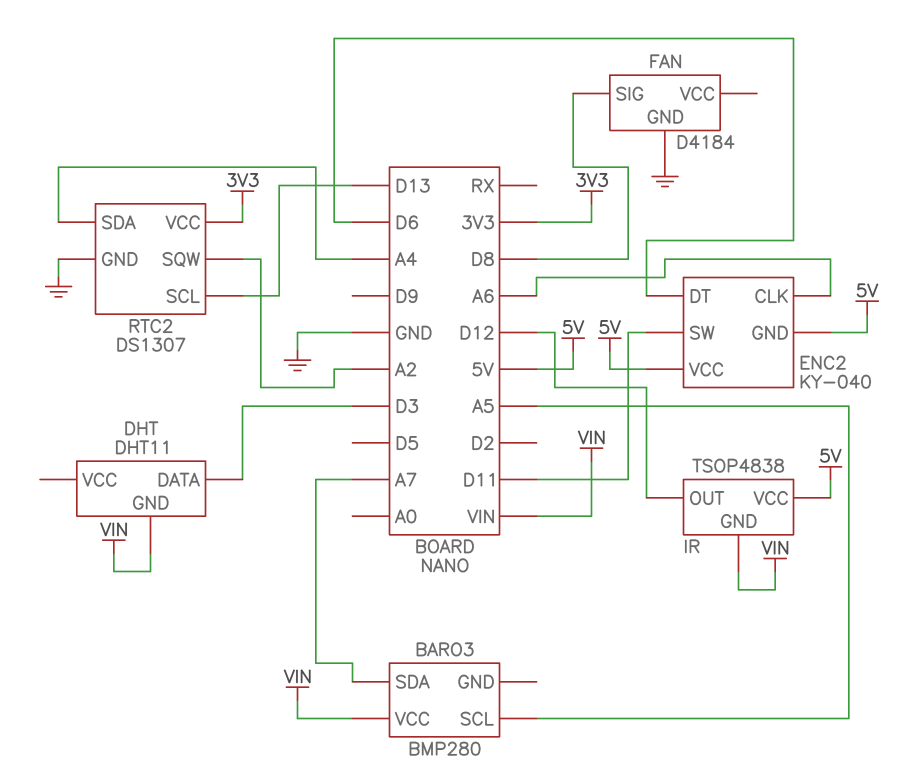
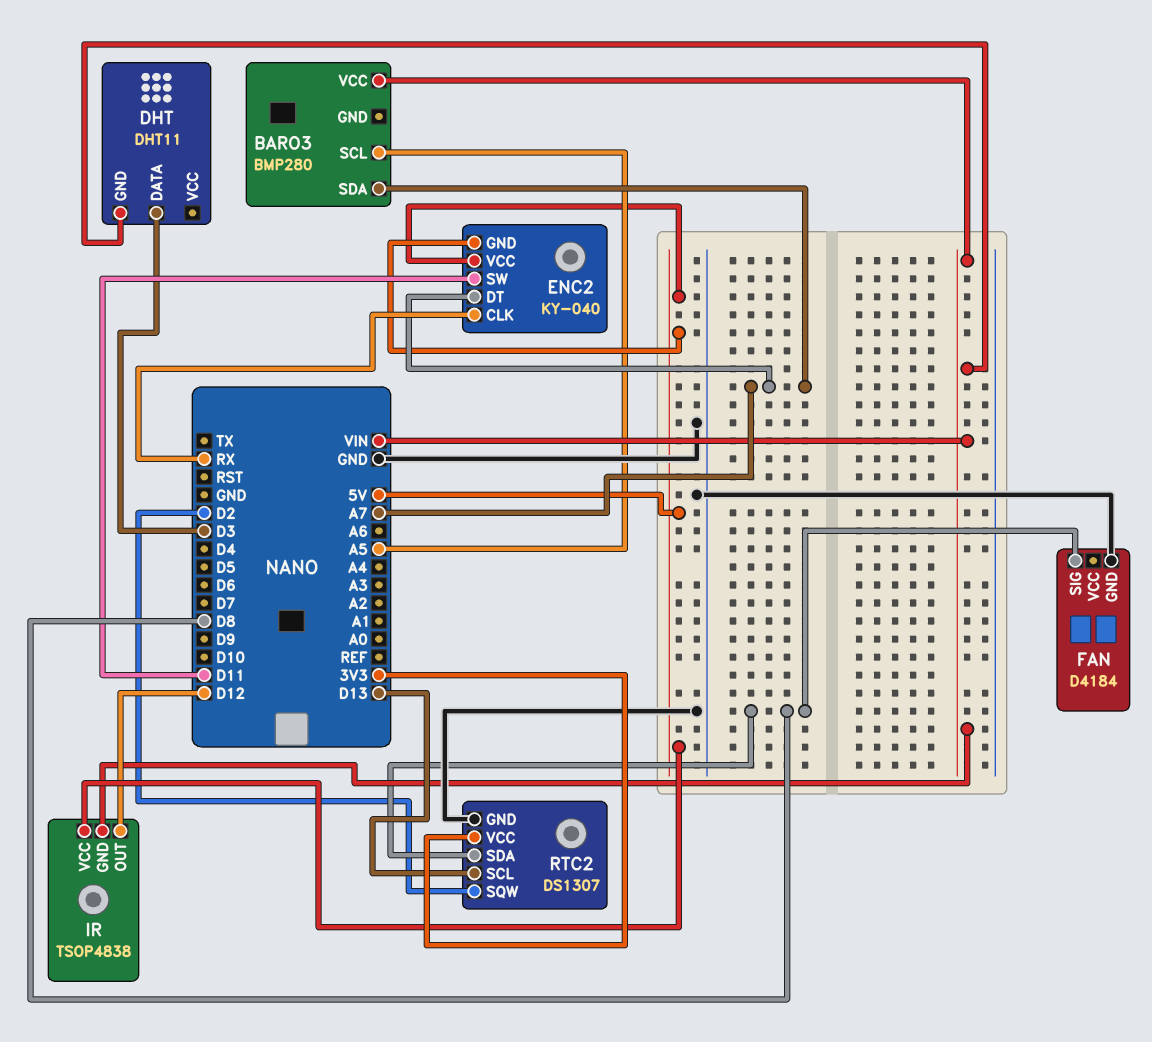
ENC2 pin CLK: A6 -> RX
ENC2 pin DT: D6 -> A7
RTC2 pin SDA: A4 -> D8
RTC2 pin SQW: A2 -> D2

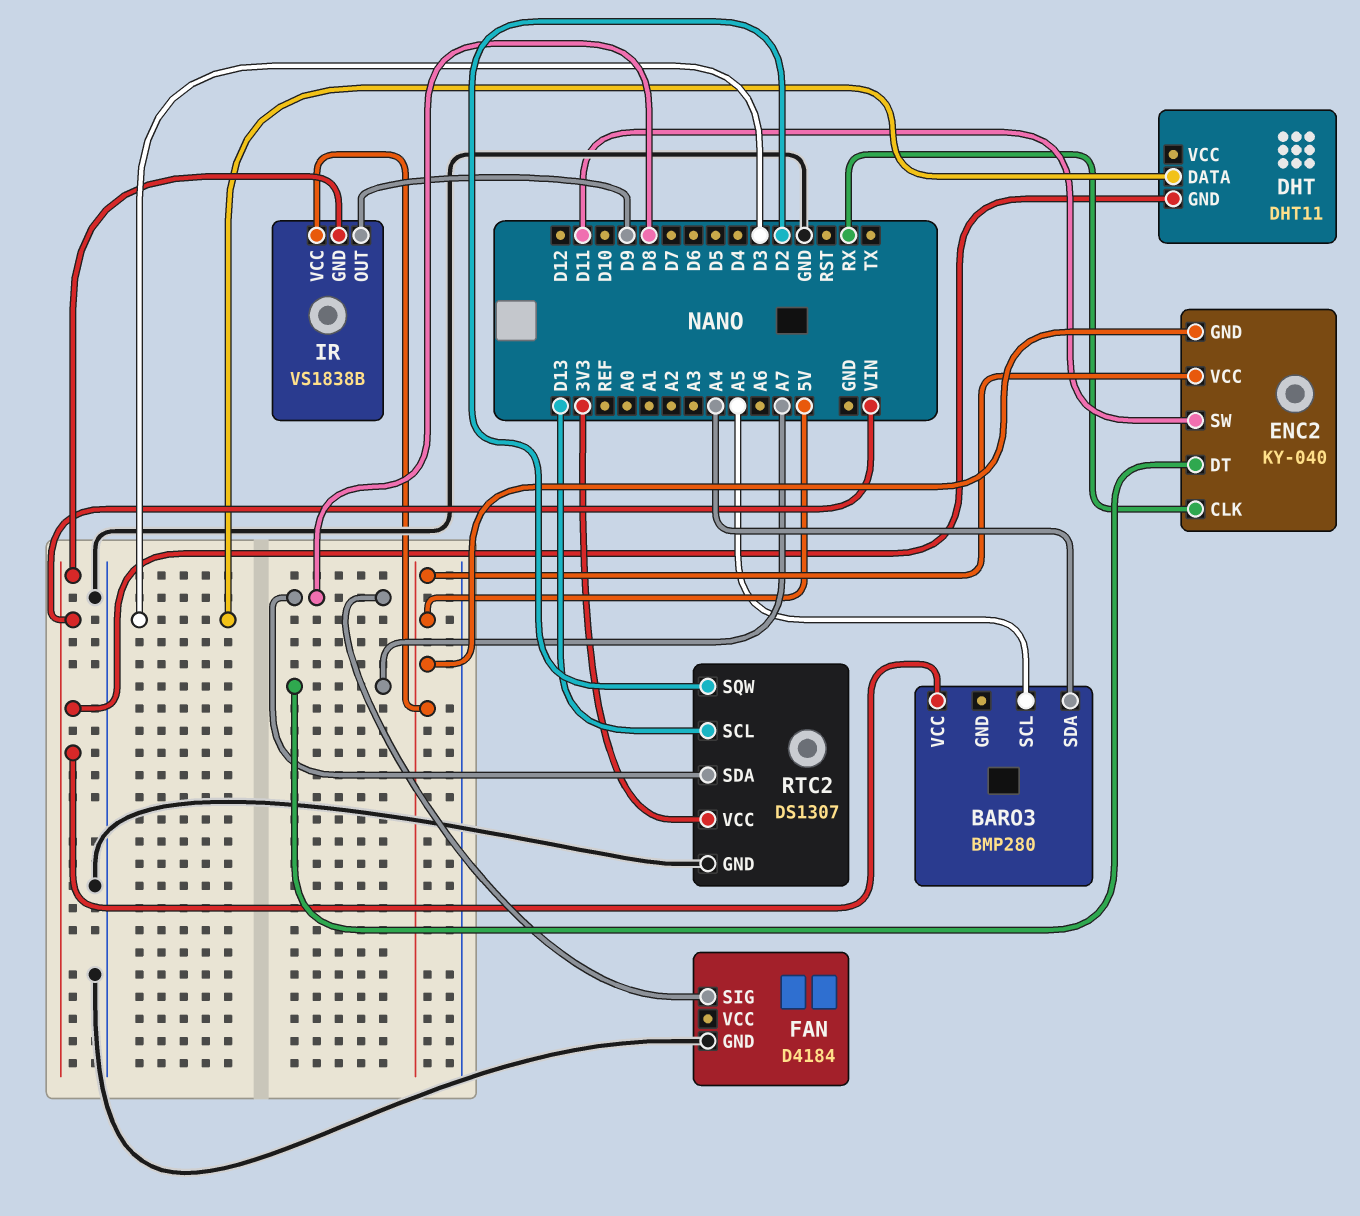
BARO3 pin SDA: A7 -> A4
IR: TSOP4838 -> VS1838B
IR pin OUT: D12 -> D9

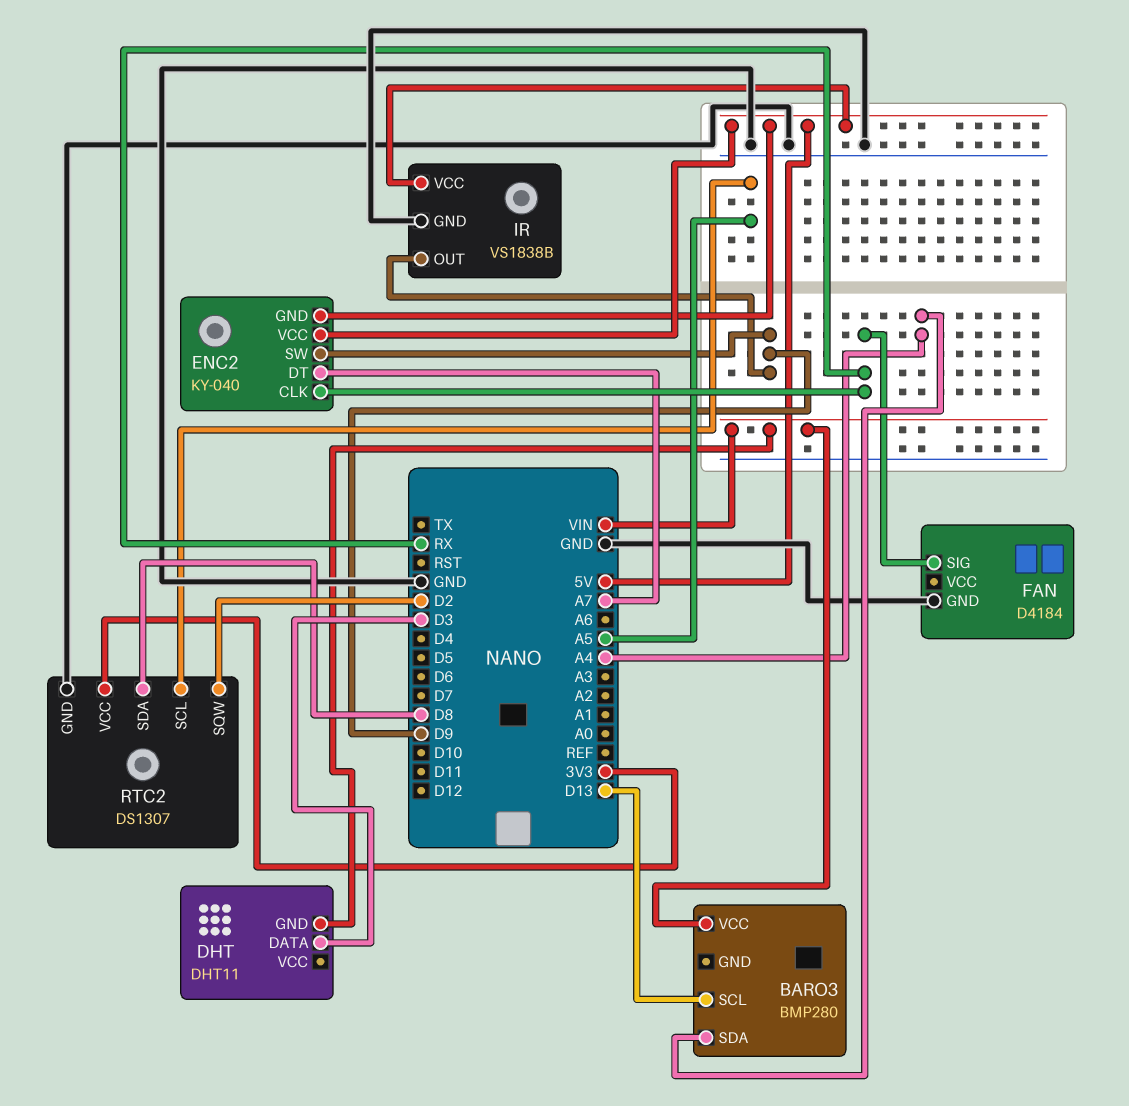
BARO3 pin SCL: A5 -> D13
ENC2 pin SW: D11 -> D9
FAN pin SIG: D8 -> RX
IR pin GND: VIN -> GND
RTC2 pin SCL: D13 -> A5

